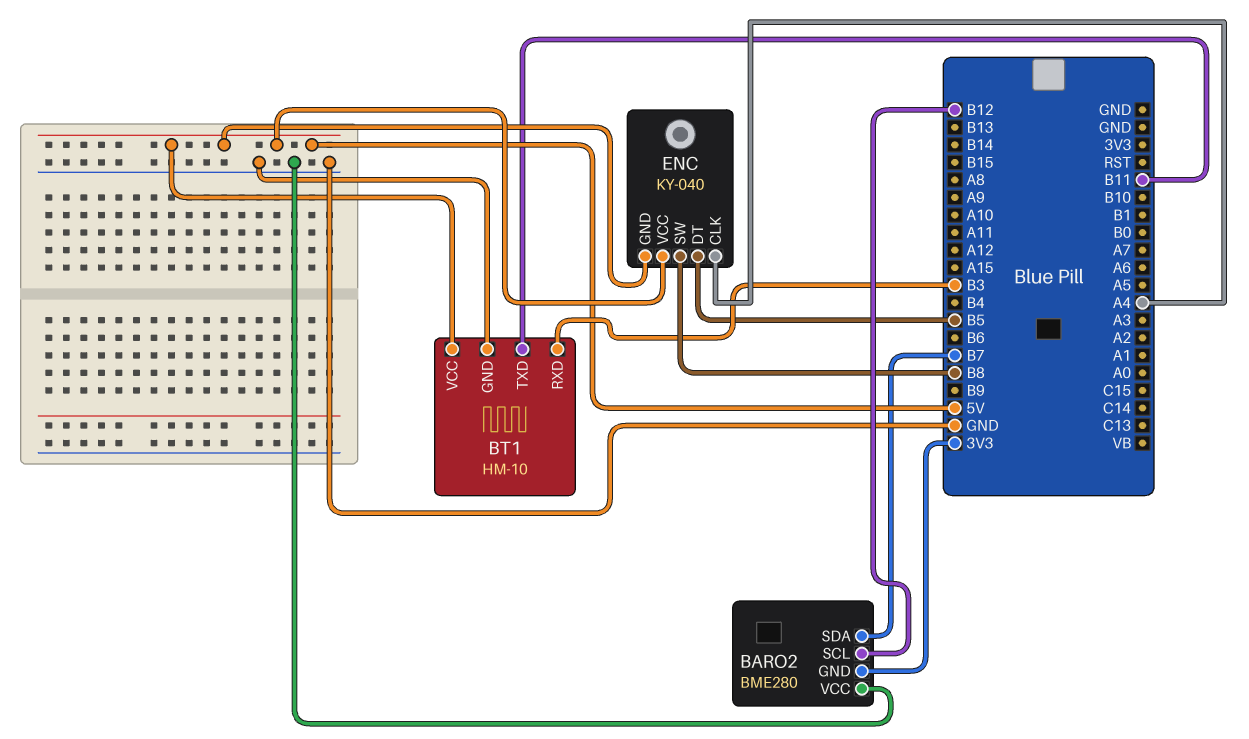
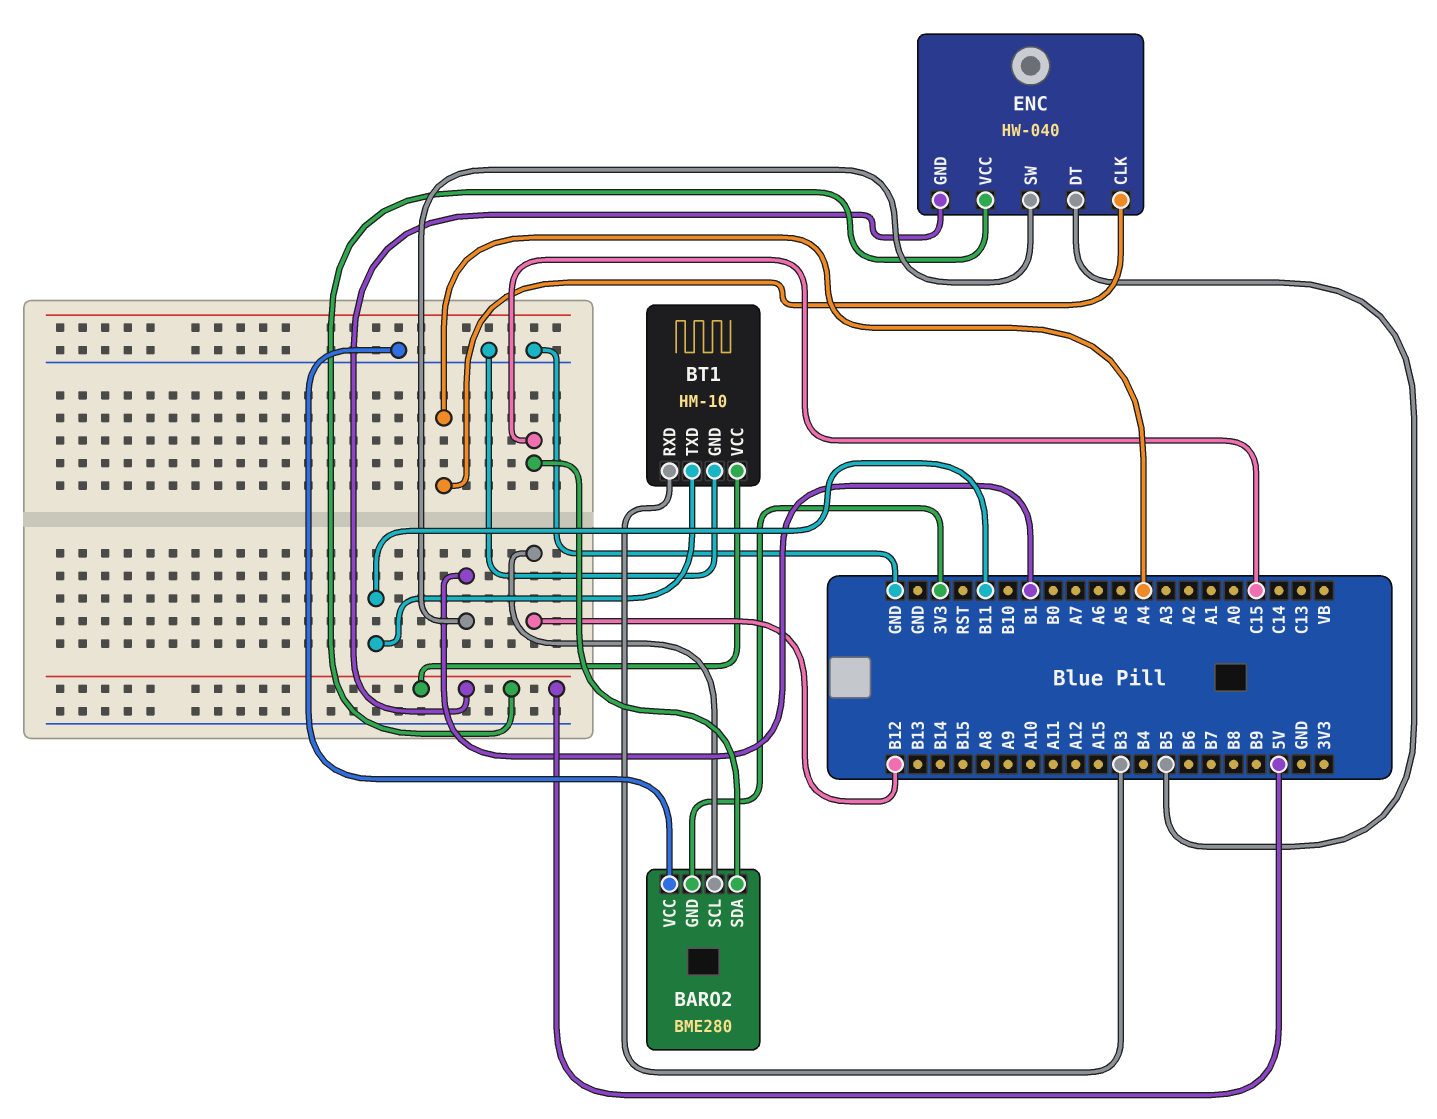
BARO2 pin SDA: B7 -> C15
ENC: KY-040 -> HW-040
ENC pin SW: B8 -> B1

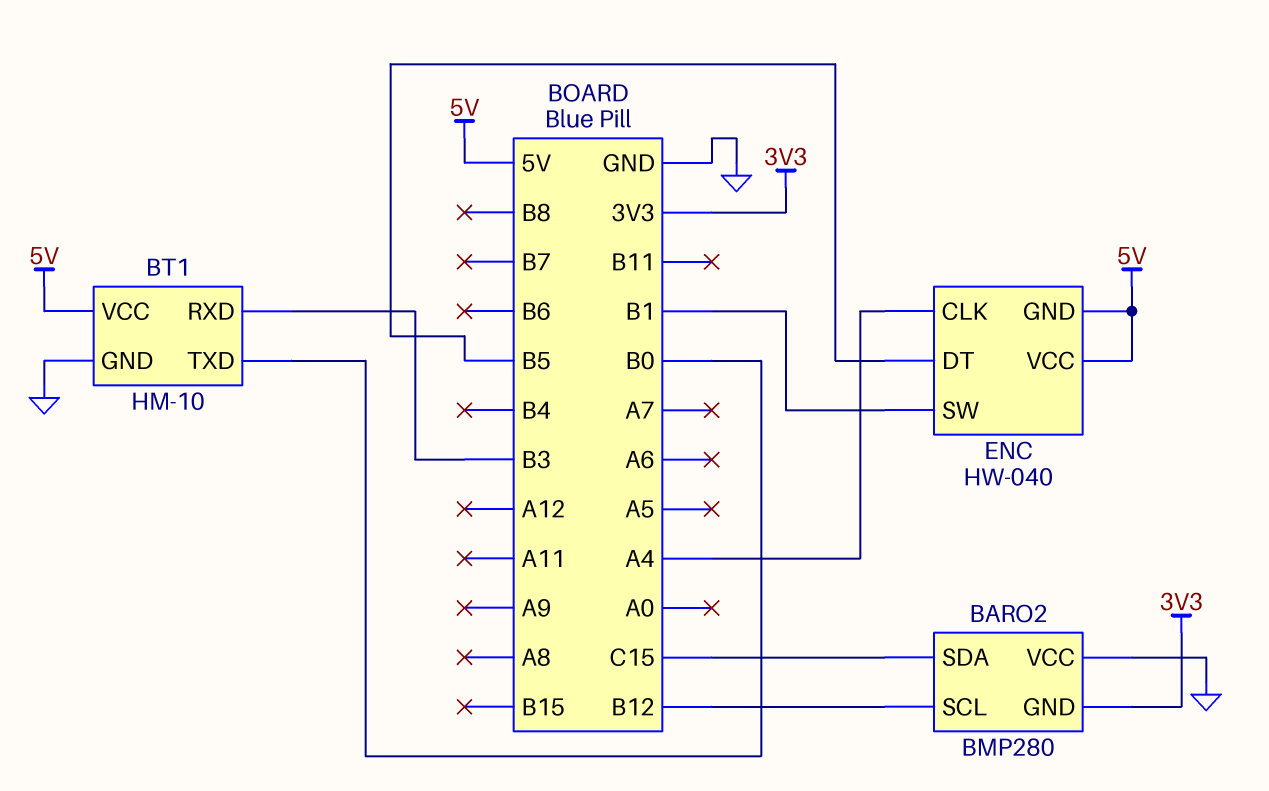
BARO2: BME280 -> BMP280
BT1 pin TXD: B11 -> B0

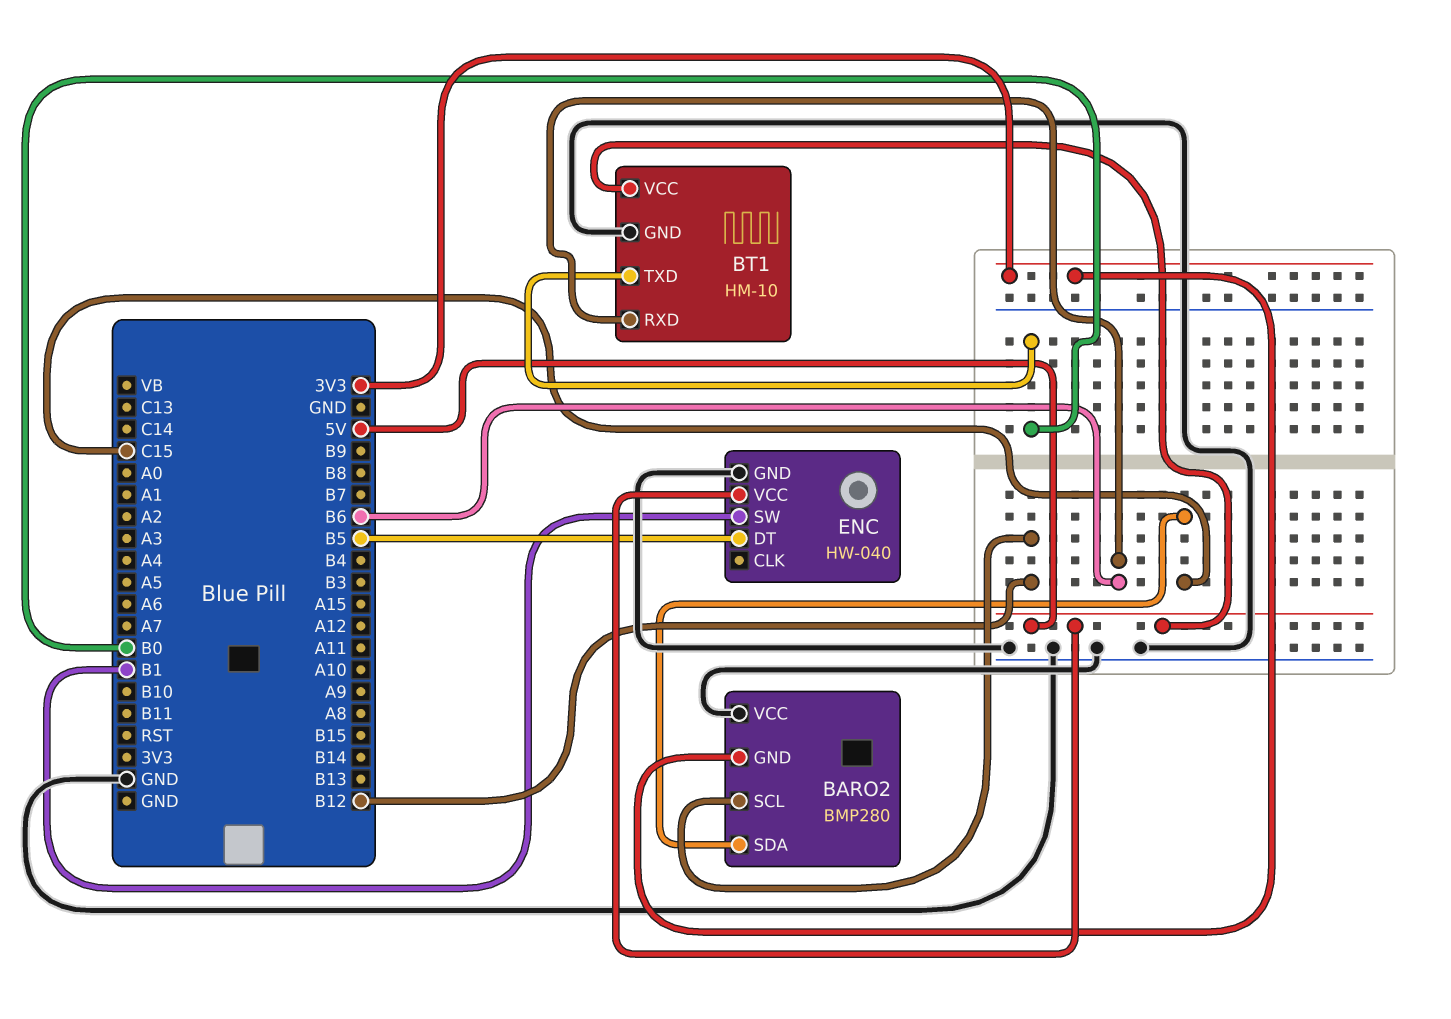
BT1 pin RXD: B3 -> B6
ENC pin CLK: A4 -> none
ENC pin GND: 5V -> GND

